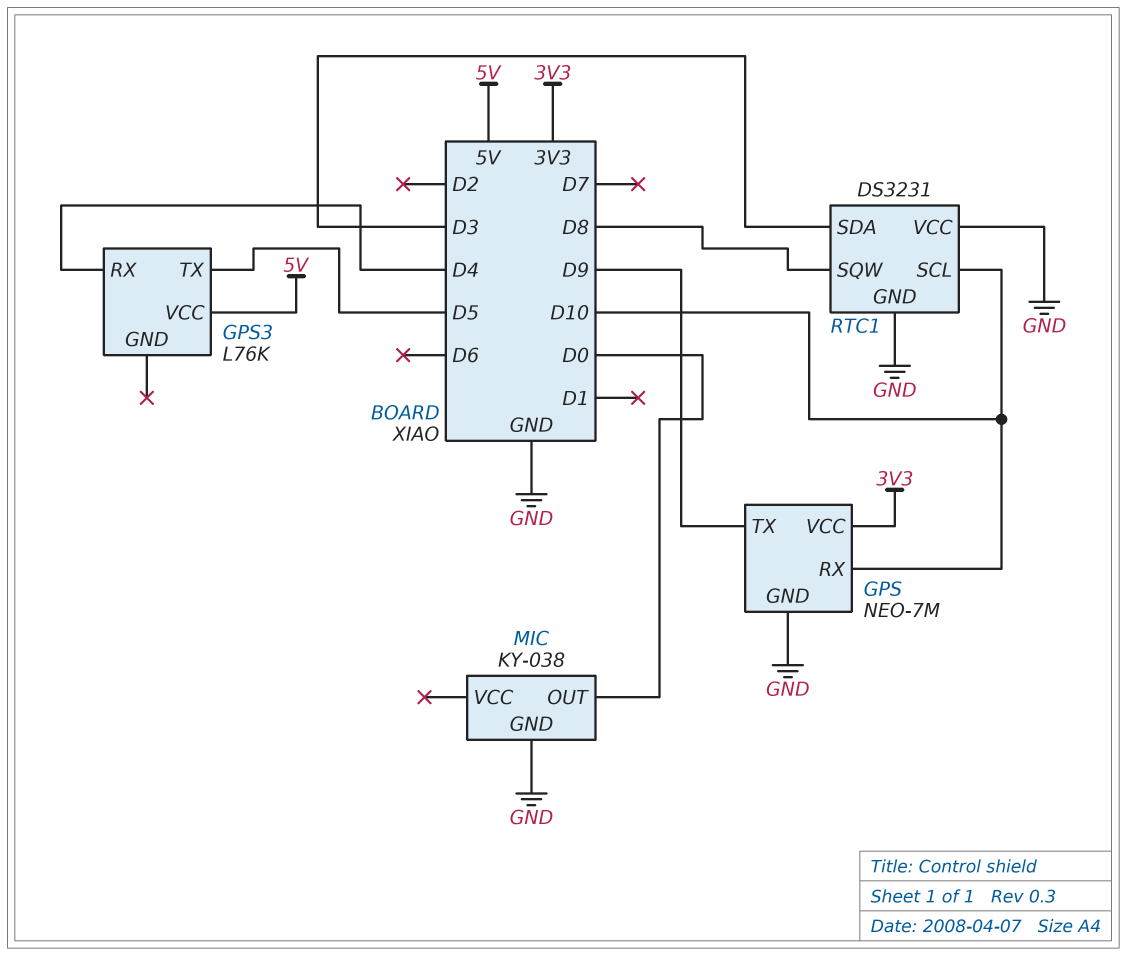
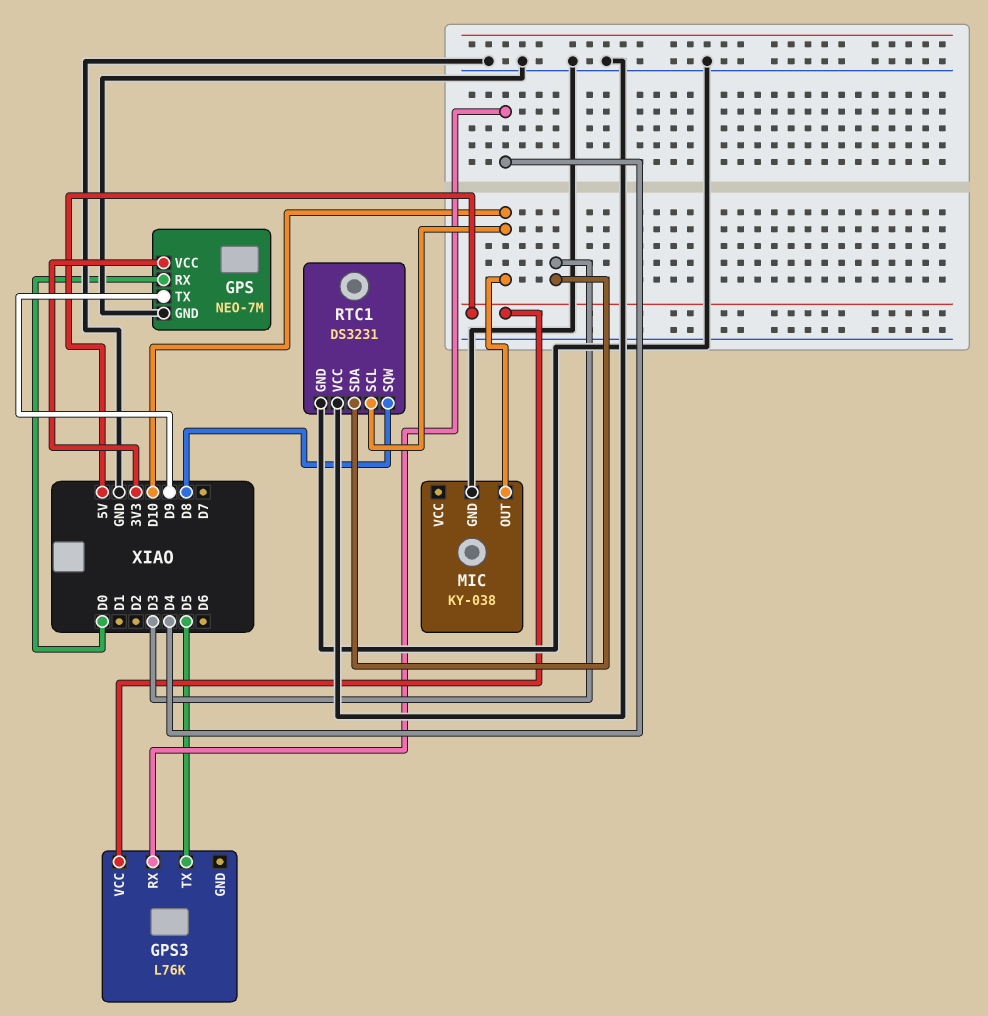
GPS pin RX: D10 -> D0
MIC pin OUT: D0 -> D10

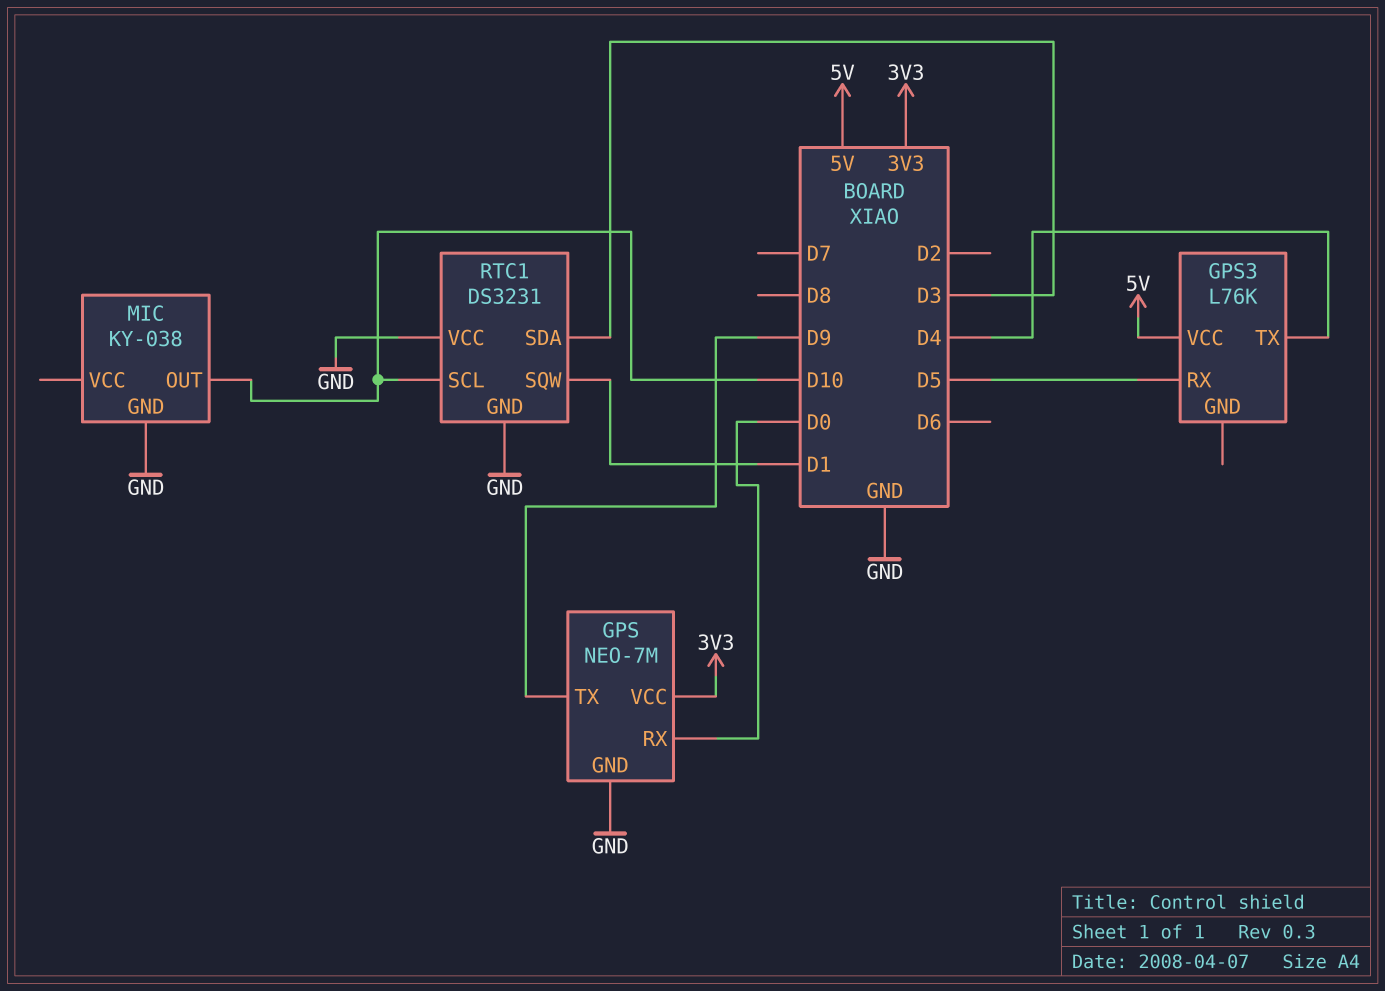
GPS3 pin RX: D4 -> D5
GPS3 pin TX: D5 -> D4
RTC1 pin SQW: D8 -> D1

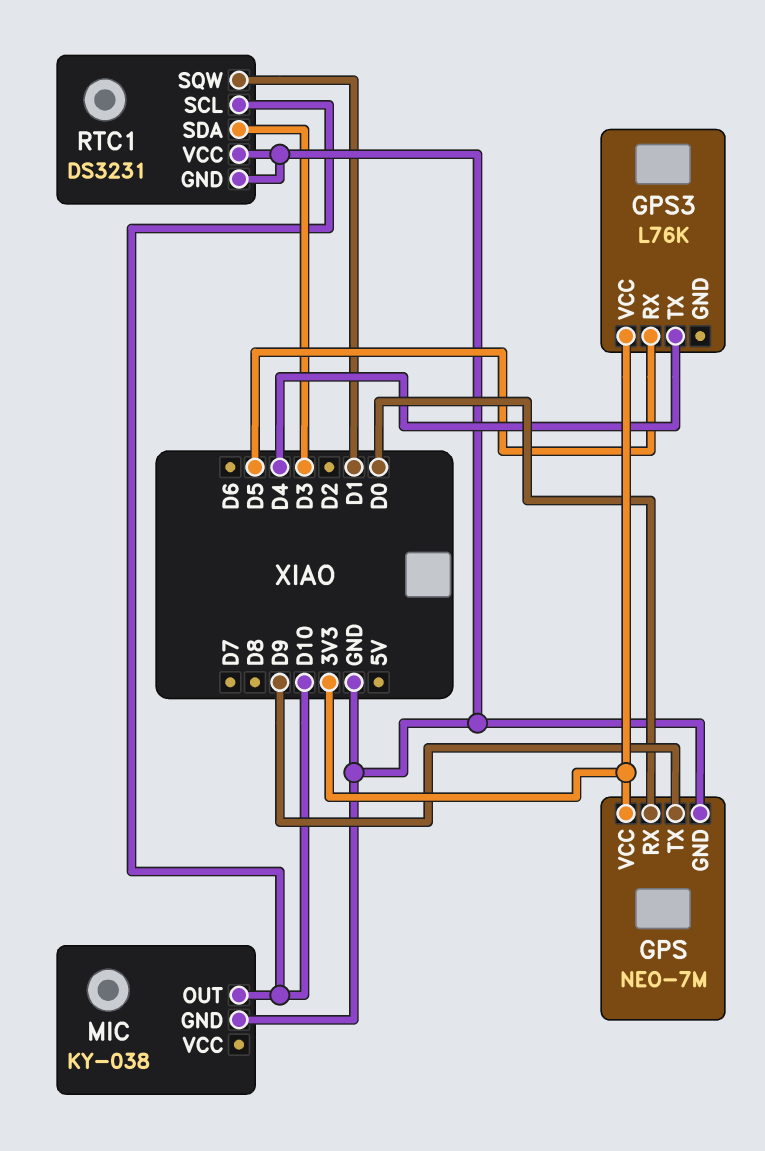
GPS3 pin VCC: 5V -> 3V3

